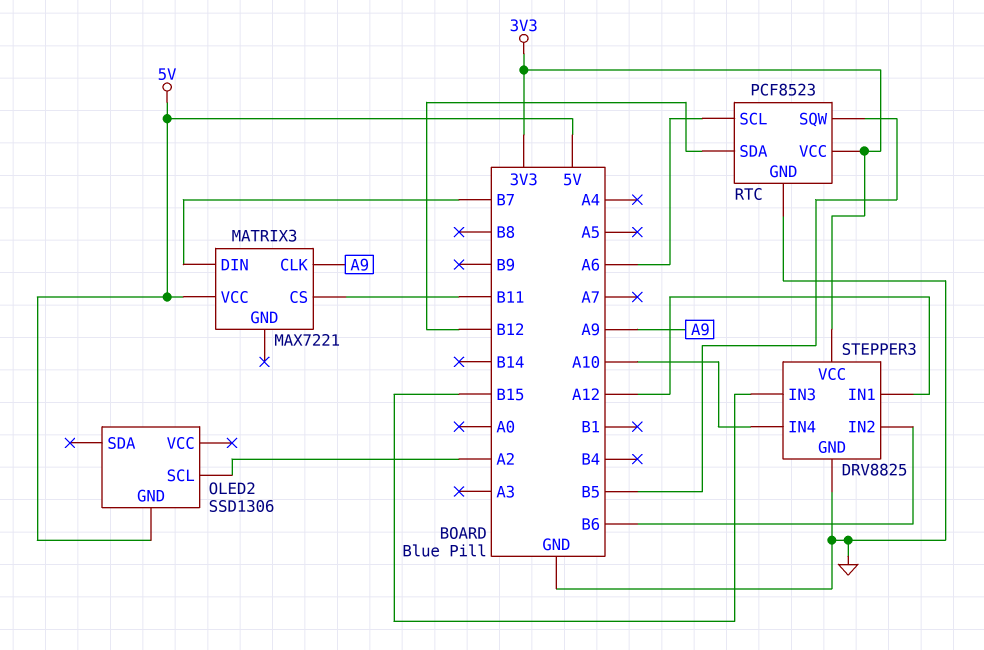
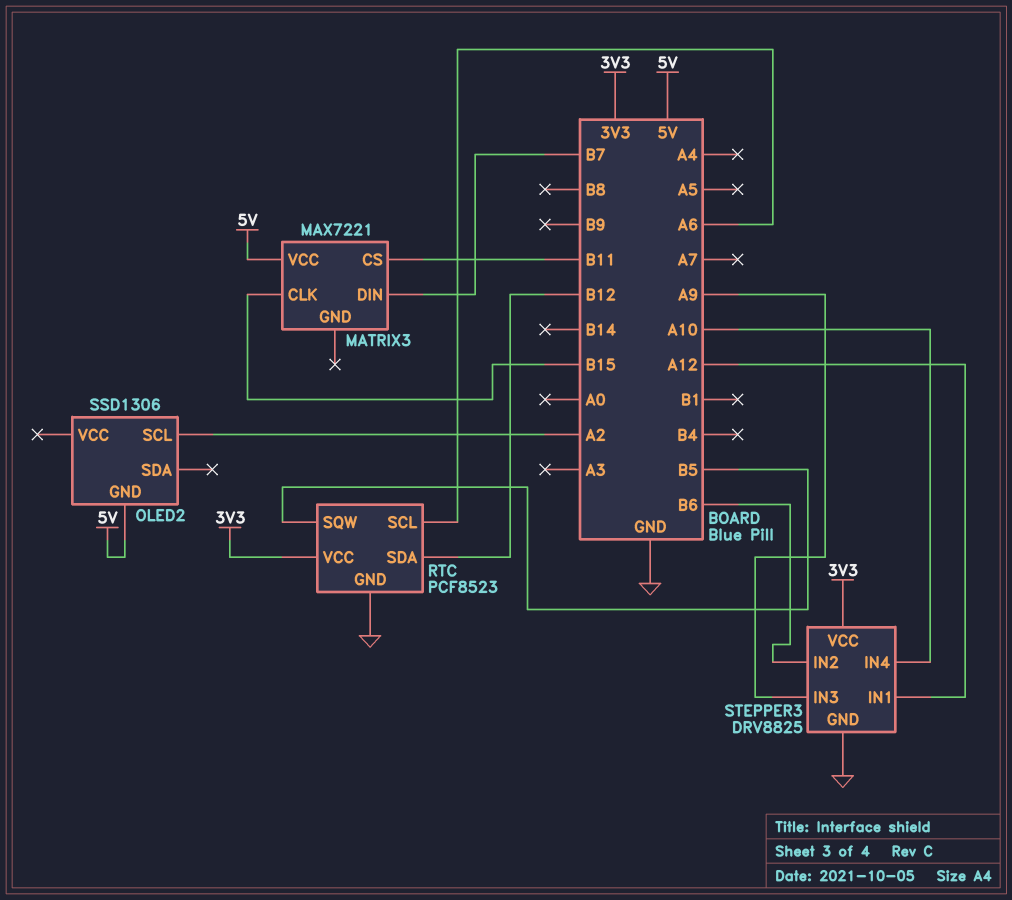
MATRIX3 pin CLK: A9 -> B15
STEPPER3 pin IN3: B15 -> A9

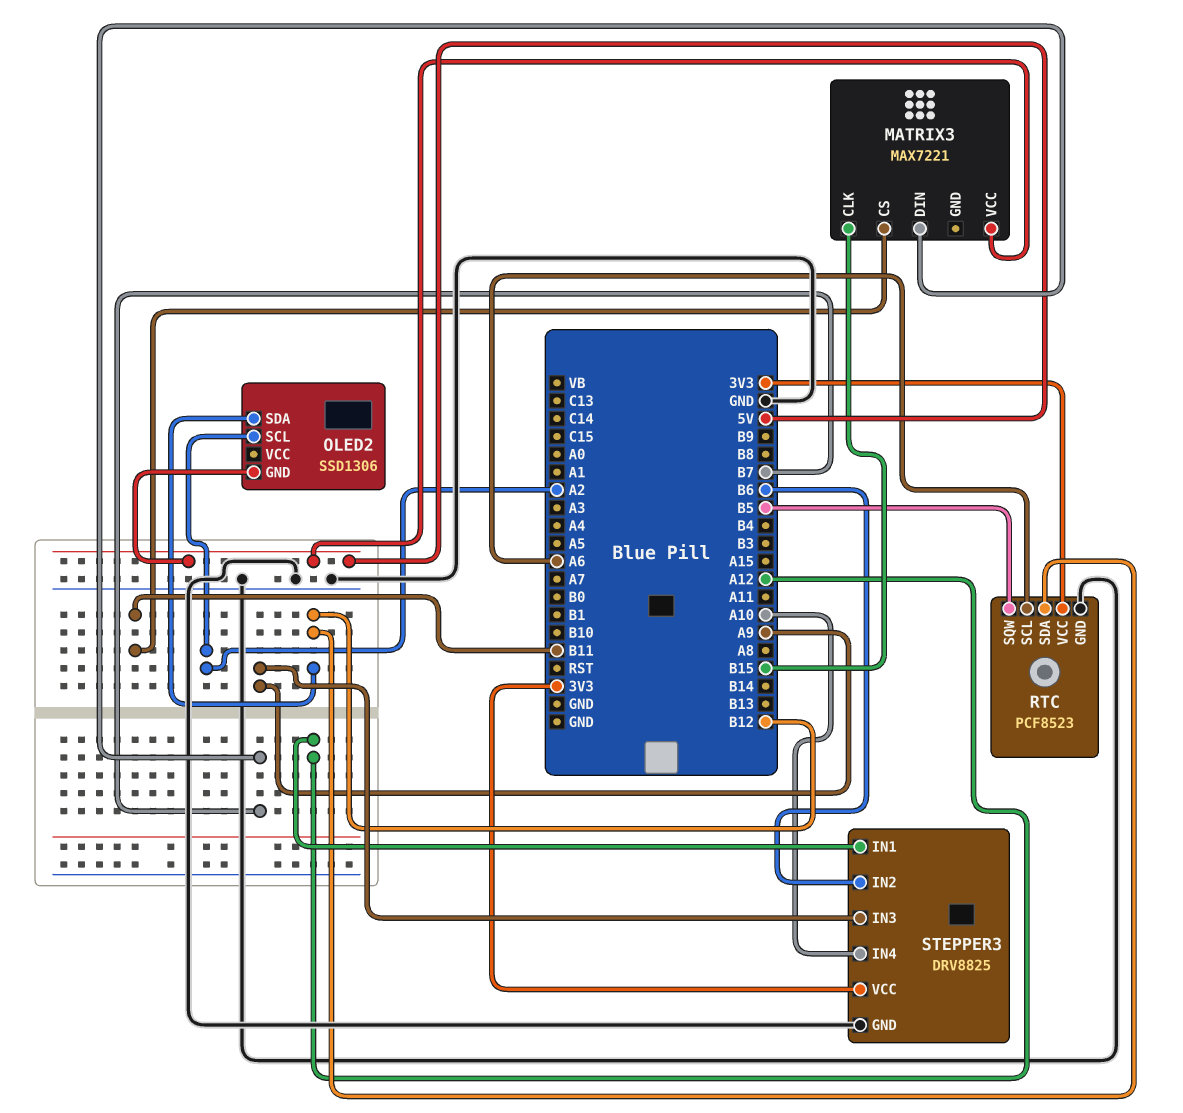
OLED2 pin SDA: none -> B12

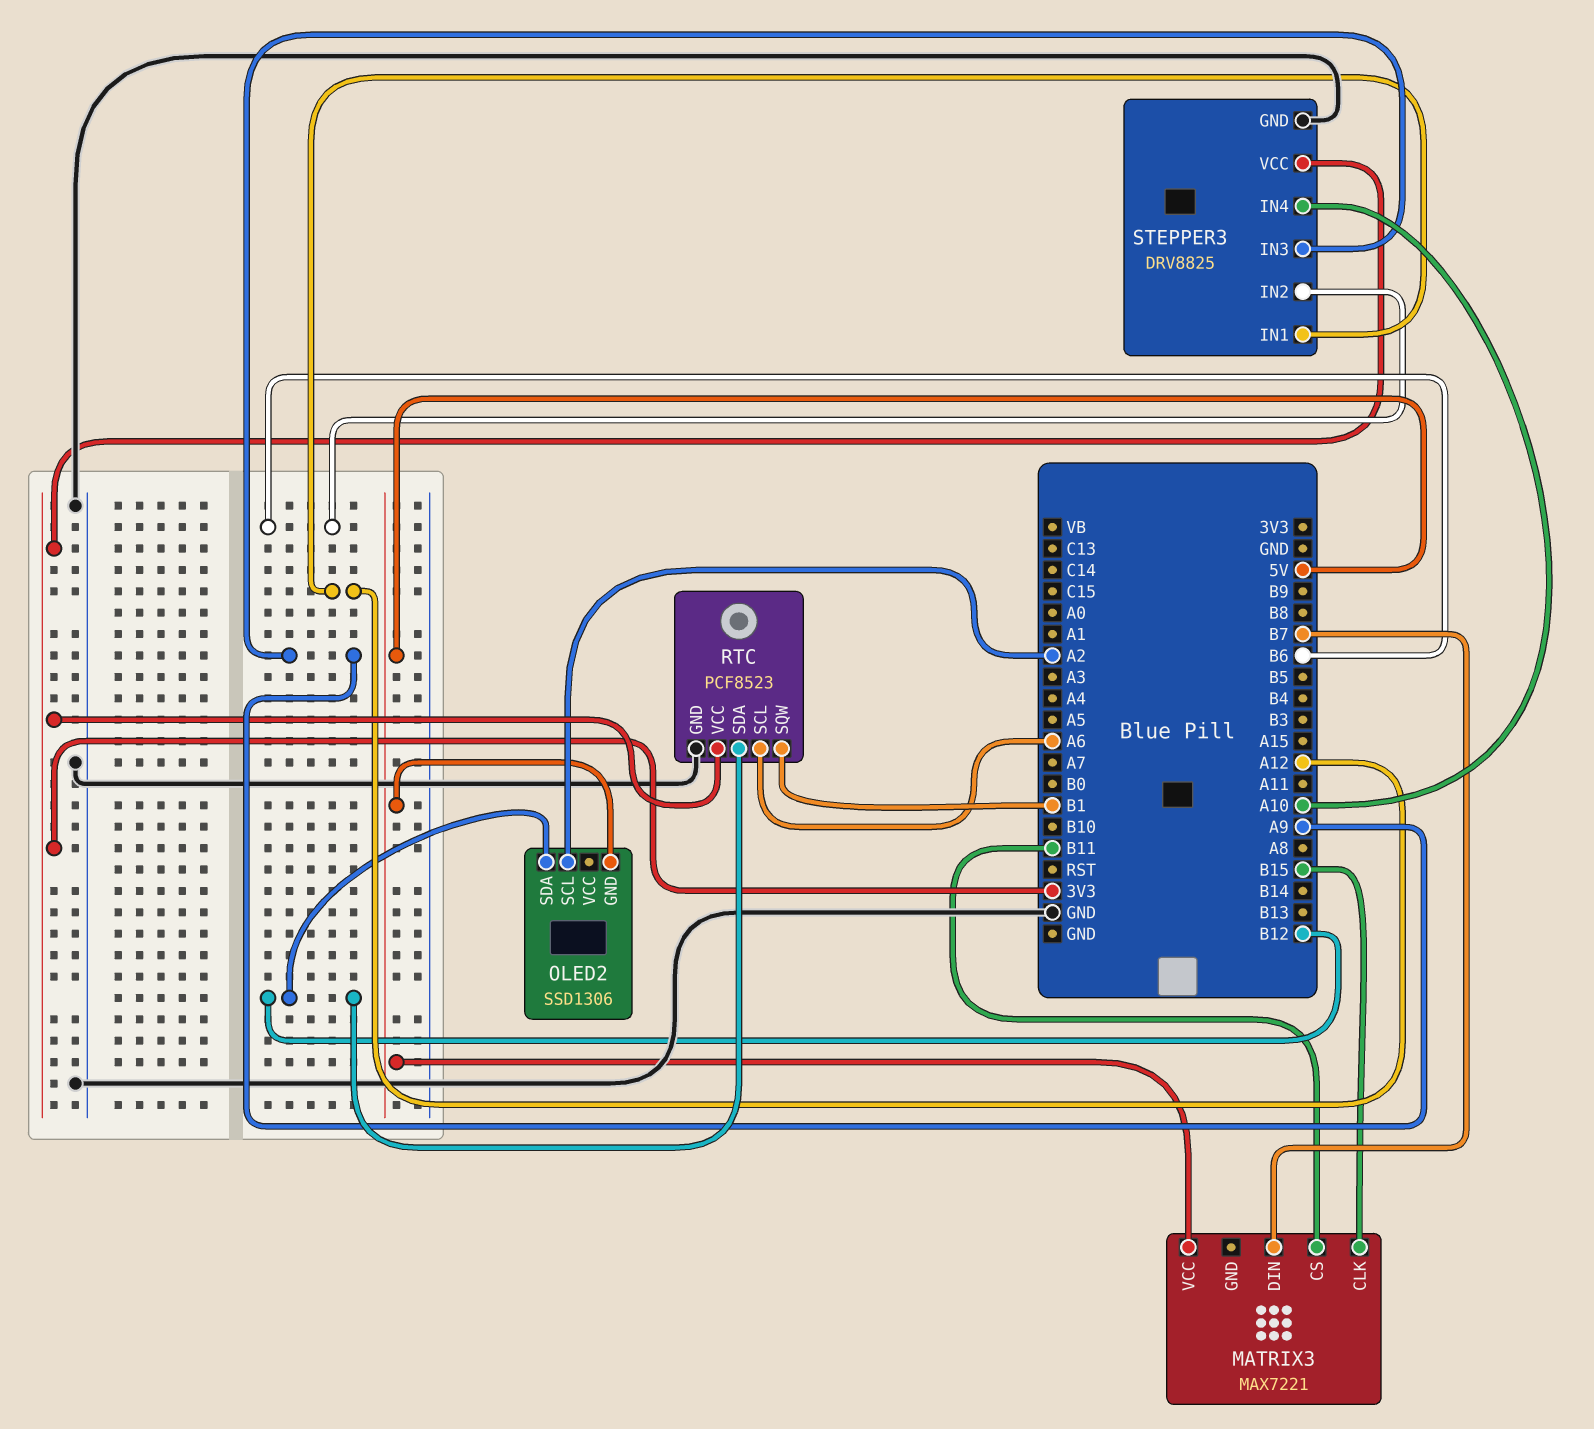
RTC pin SQW: B5 -> B1

